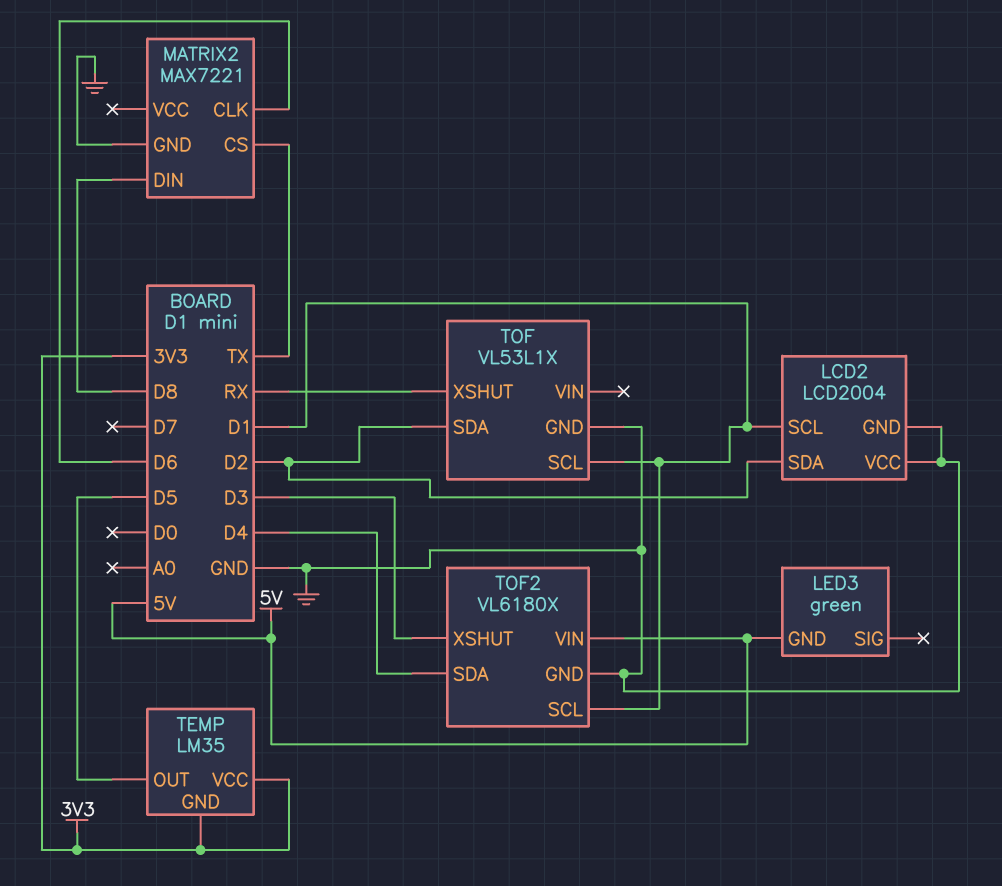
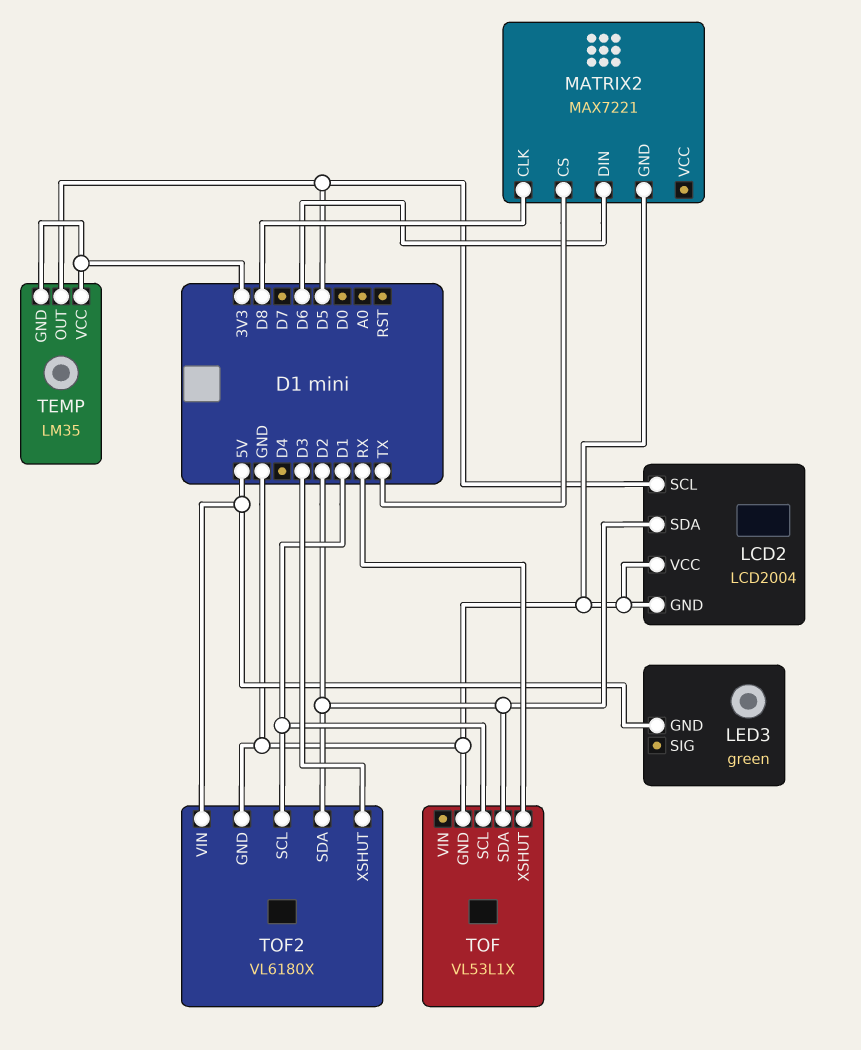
LCD2 pin SCL: D1 -> D5
MATRIX2 pin CLK: D6 -> D8
MATRIX2 pin DIN: D8 -> D6
TOF2 pin SDA: D4 -> D2

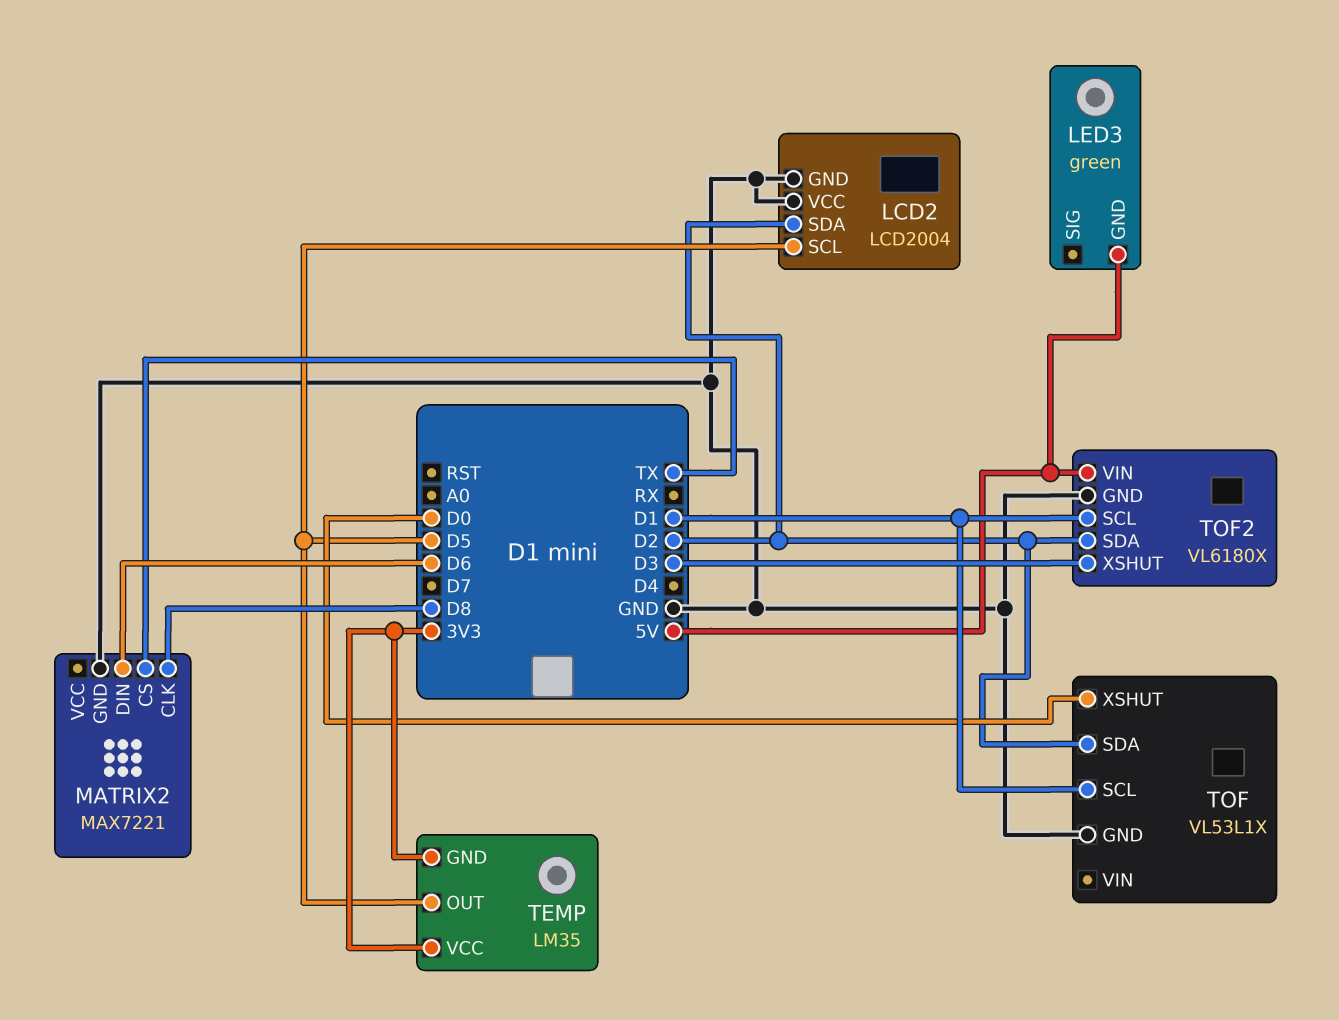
TOF pin XSHUT: RX -> D0

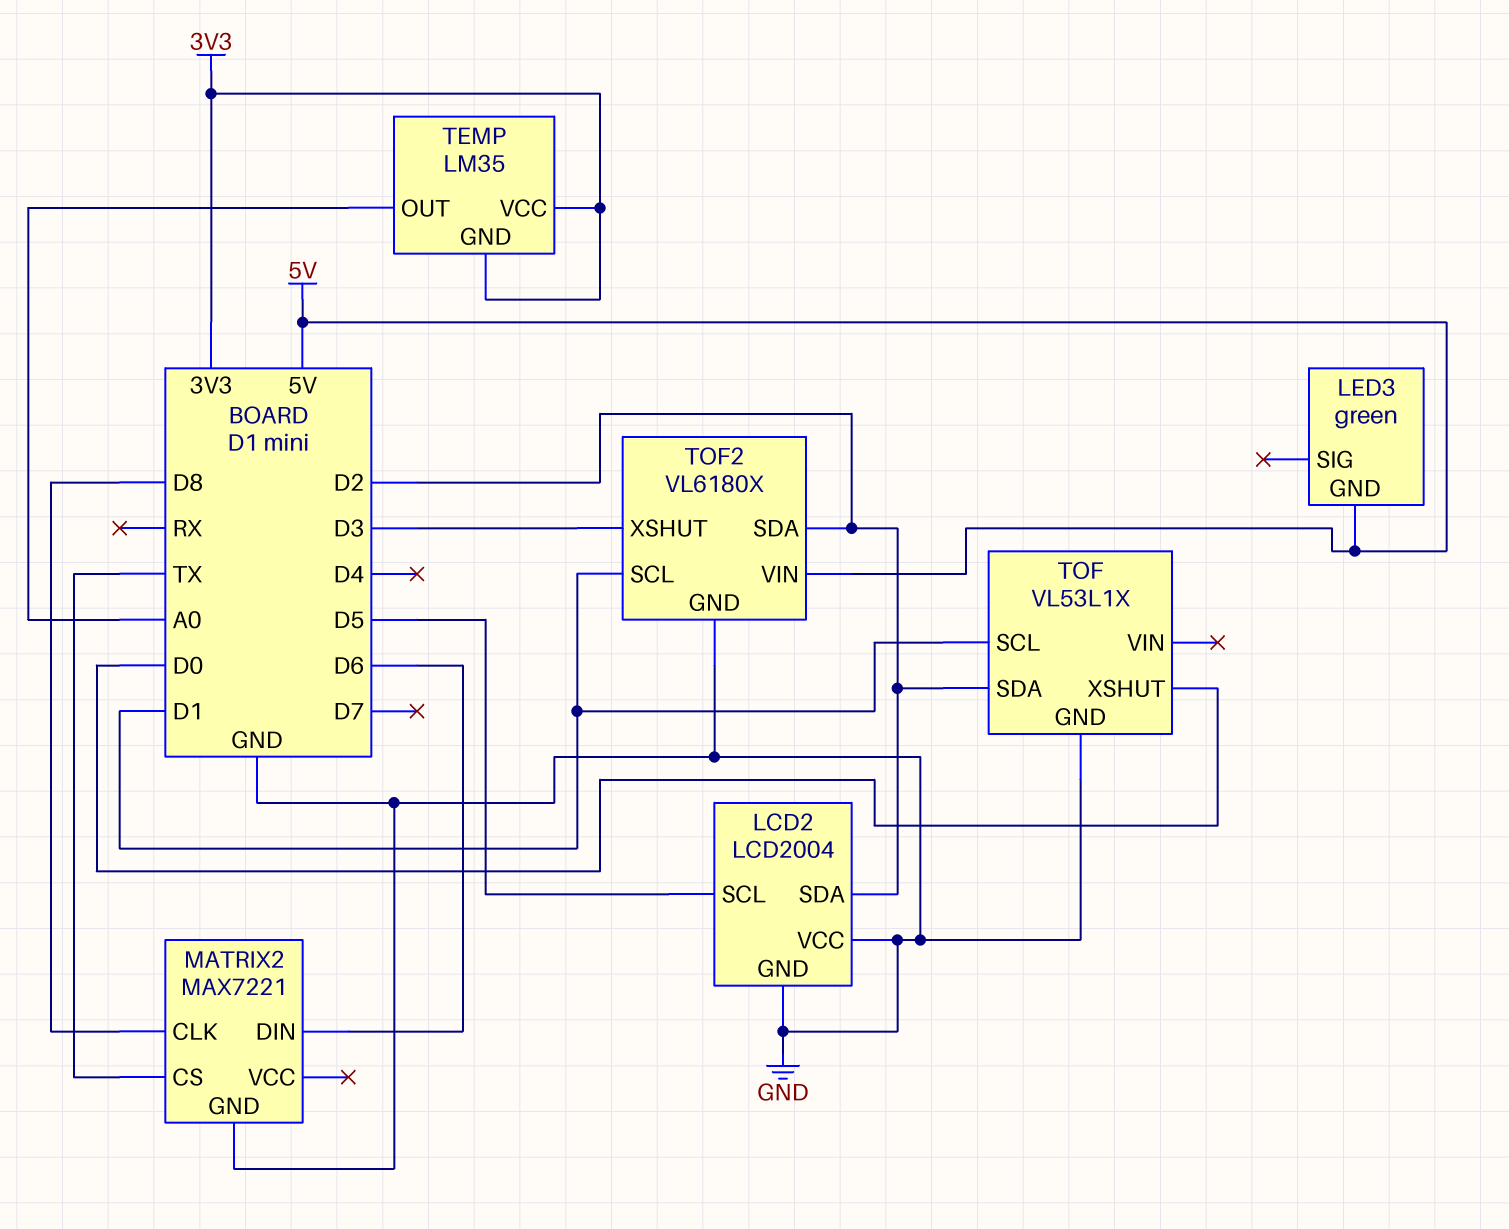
TEMP pin OUT: D5 -> A0

